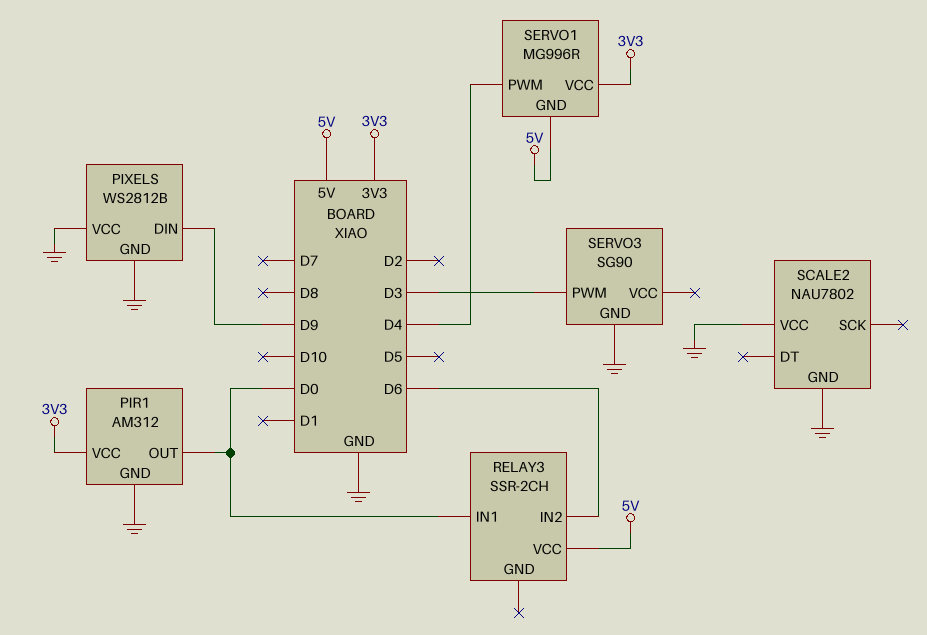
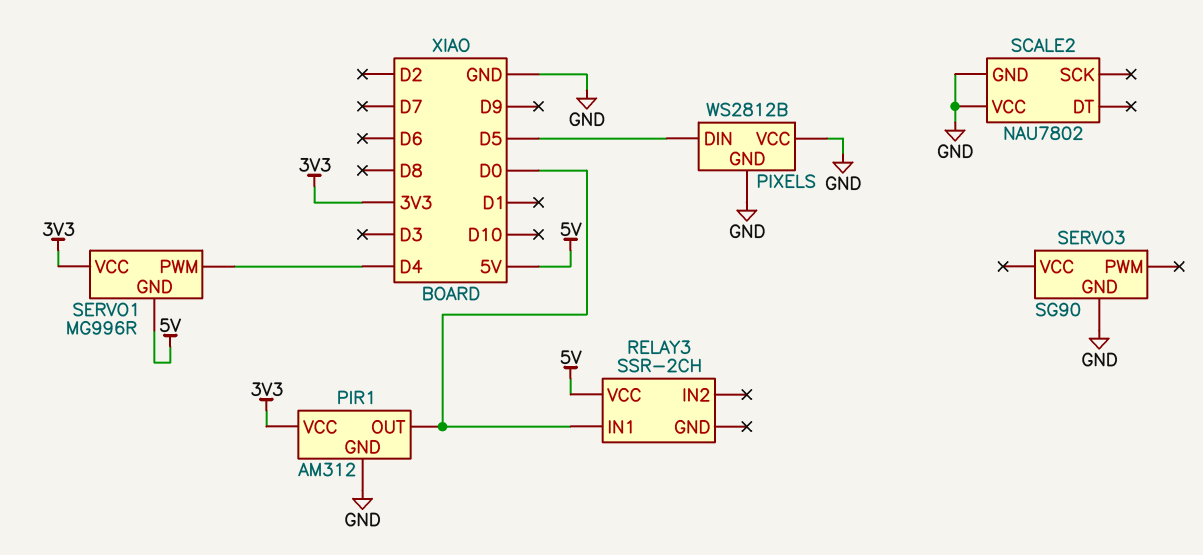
PIXELS pin DIN: D9 -> D5
RELAY3 pin IN2: D6 -> none
SERVO3 pin PWM: D3 -> none

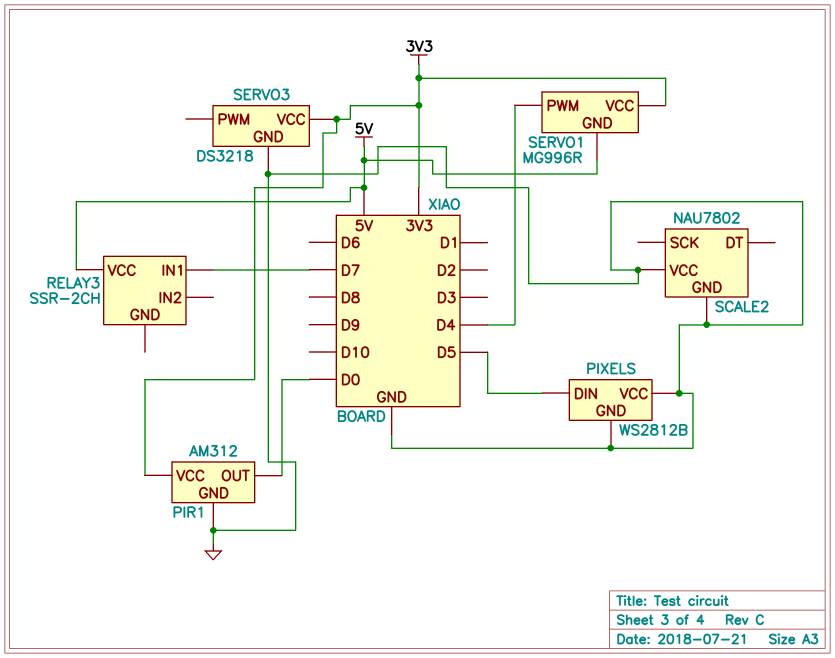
RELAY3 pin IN1: D0 -> D7
SERVO3: SG90 -> DS3218
SERVO3 pin VCC: none -> 3V3

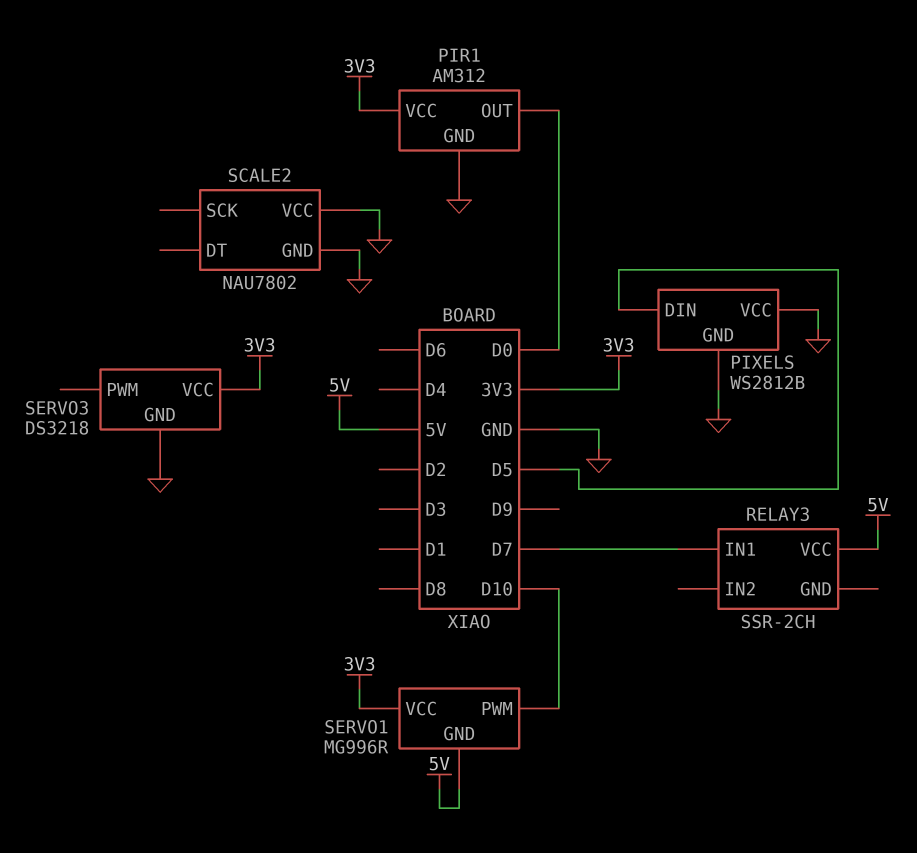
SERVO1 pin PWM: D4 -> D10

